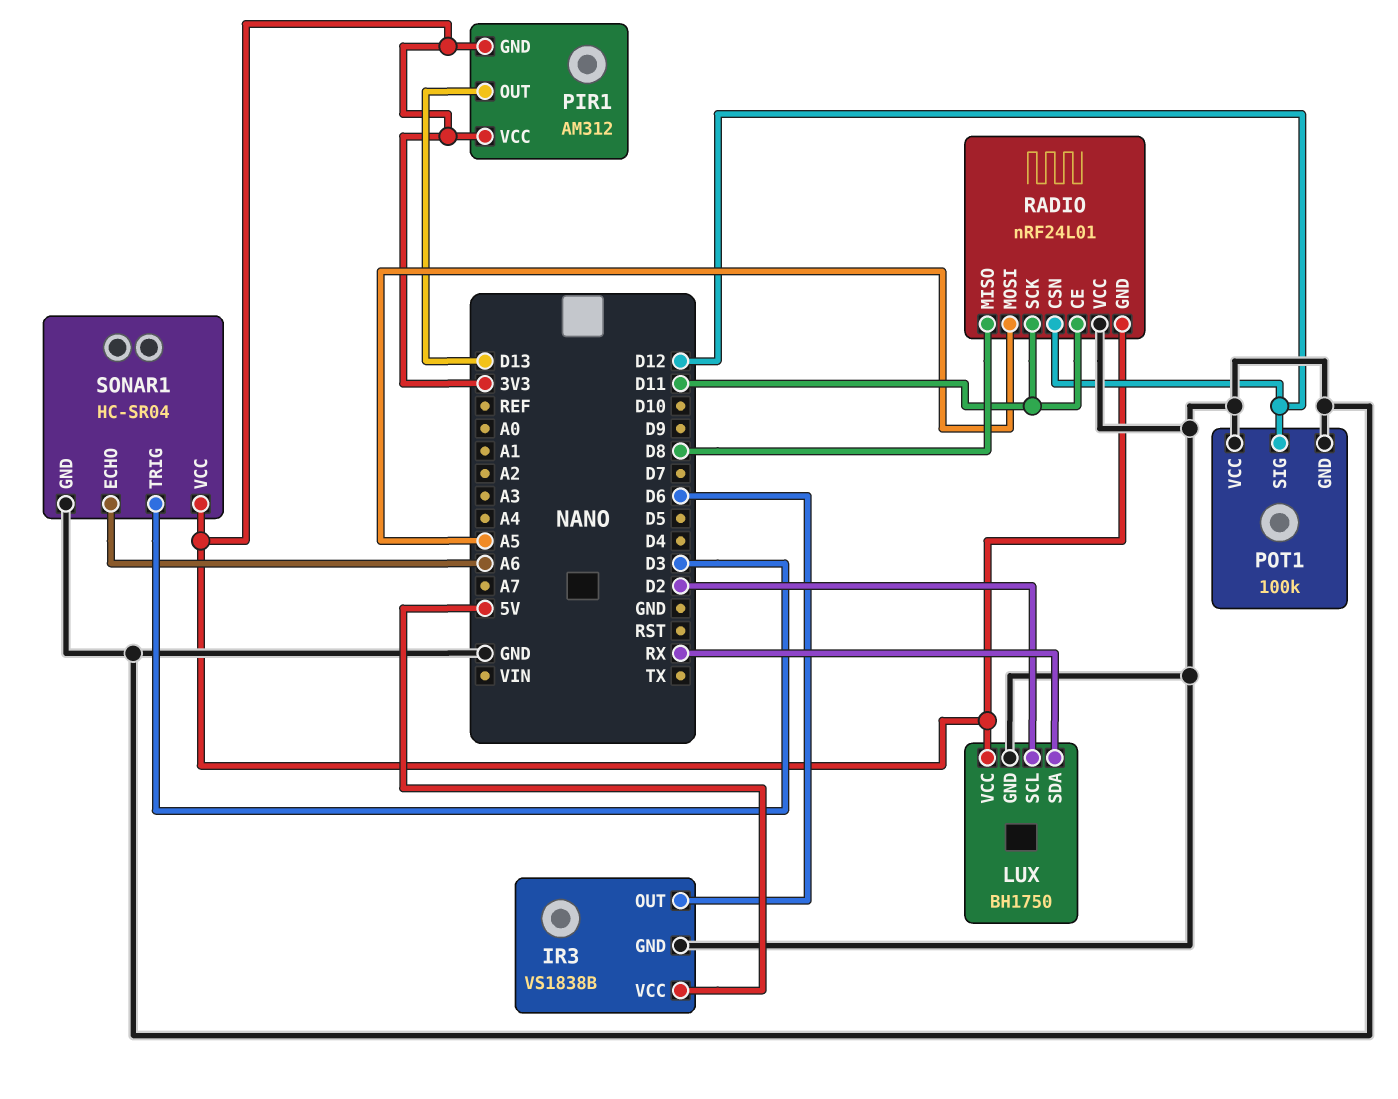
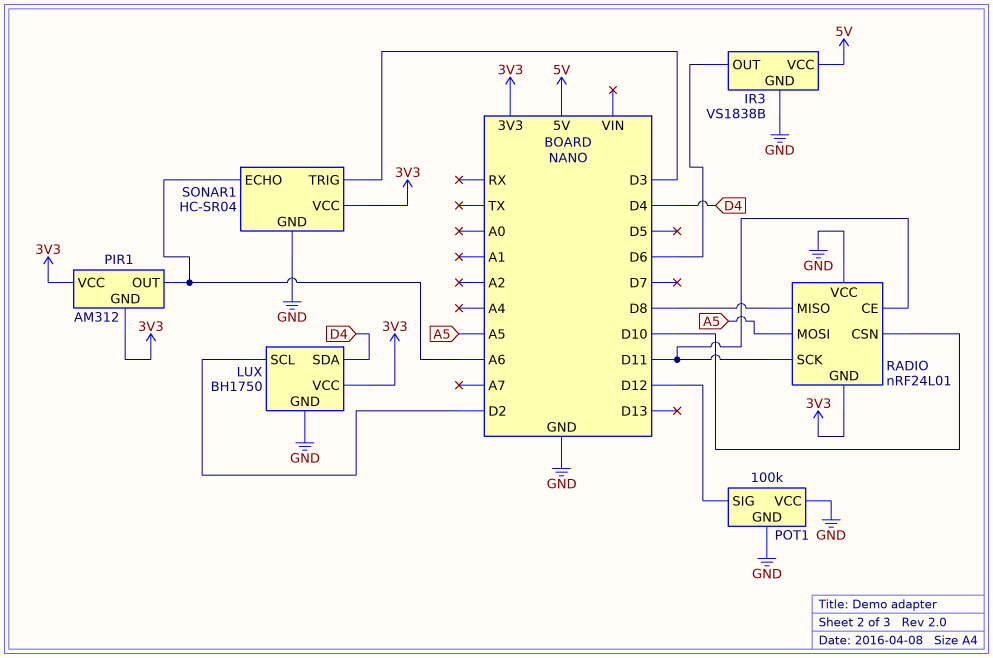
LUX pin SDA: RX -> D4
PIR1 pin OUT: D13 -> A6
RADIO pin CSN: D12 -> D10

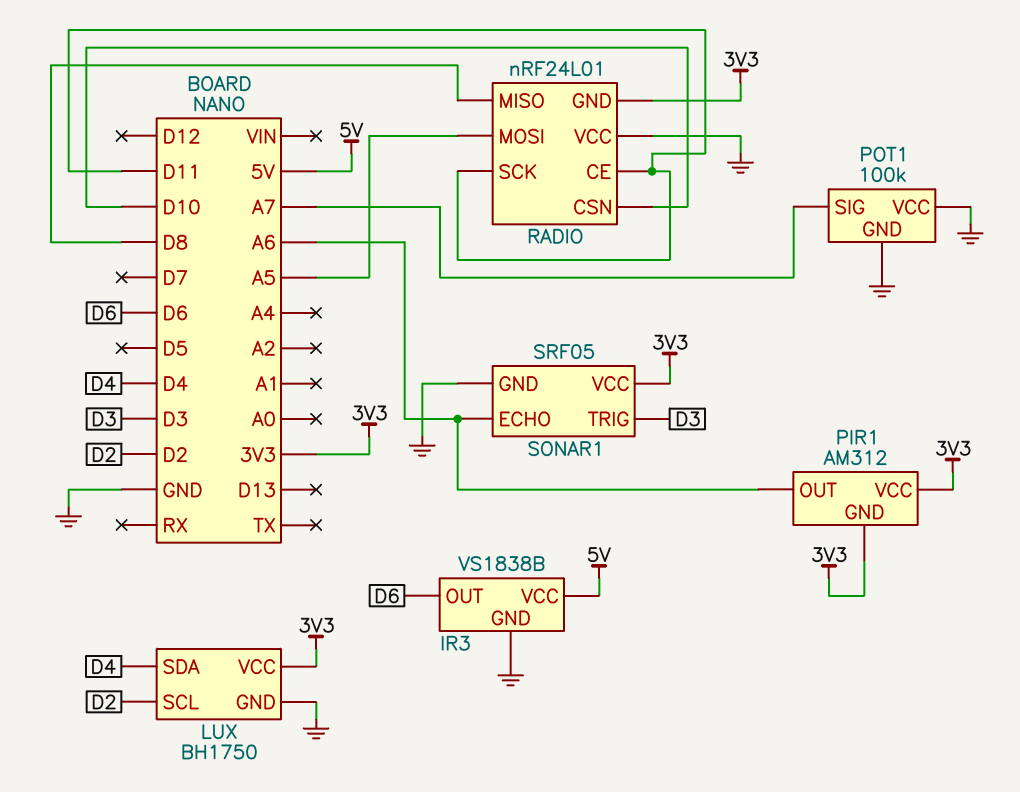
POT1 pin SIG: D12 -> A7
SONAR1: HC-SR04 -> SRF05

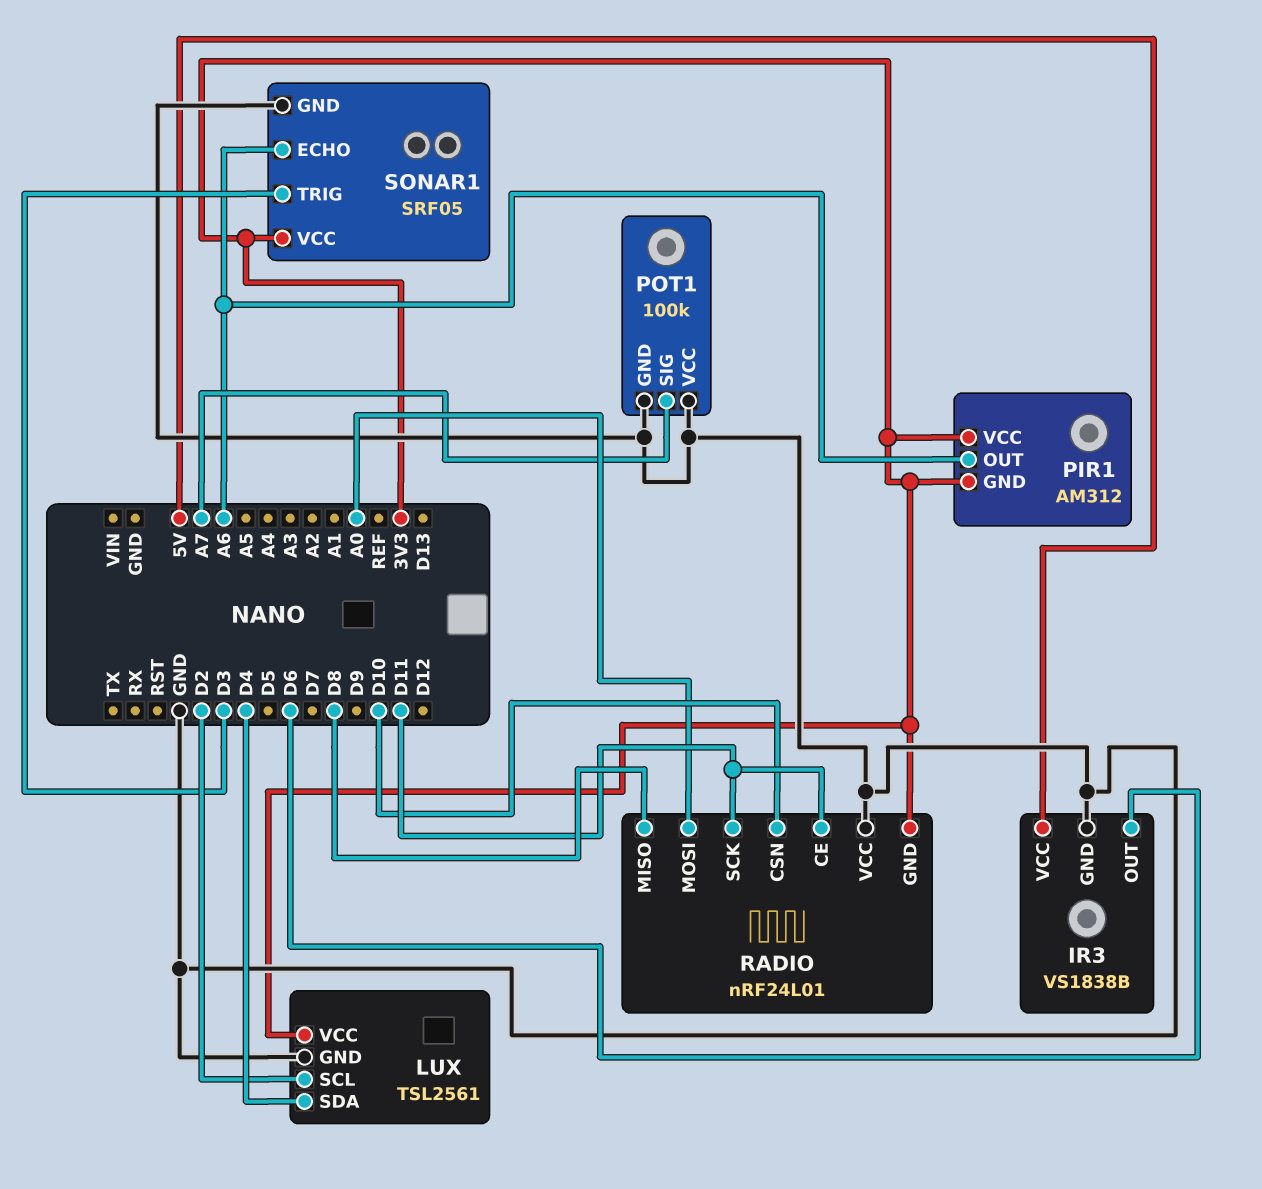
LUX: BH1750 -> TSL2561
RADIO pin MOSI: A5 -> A0

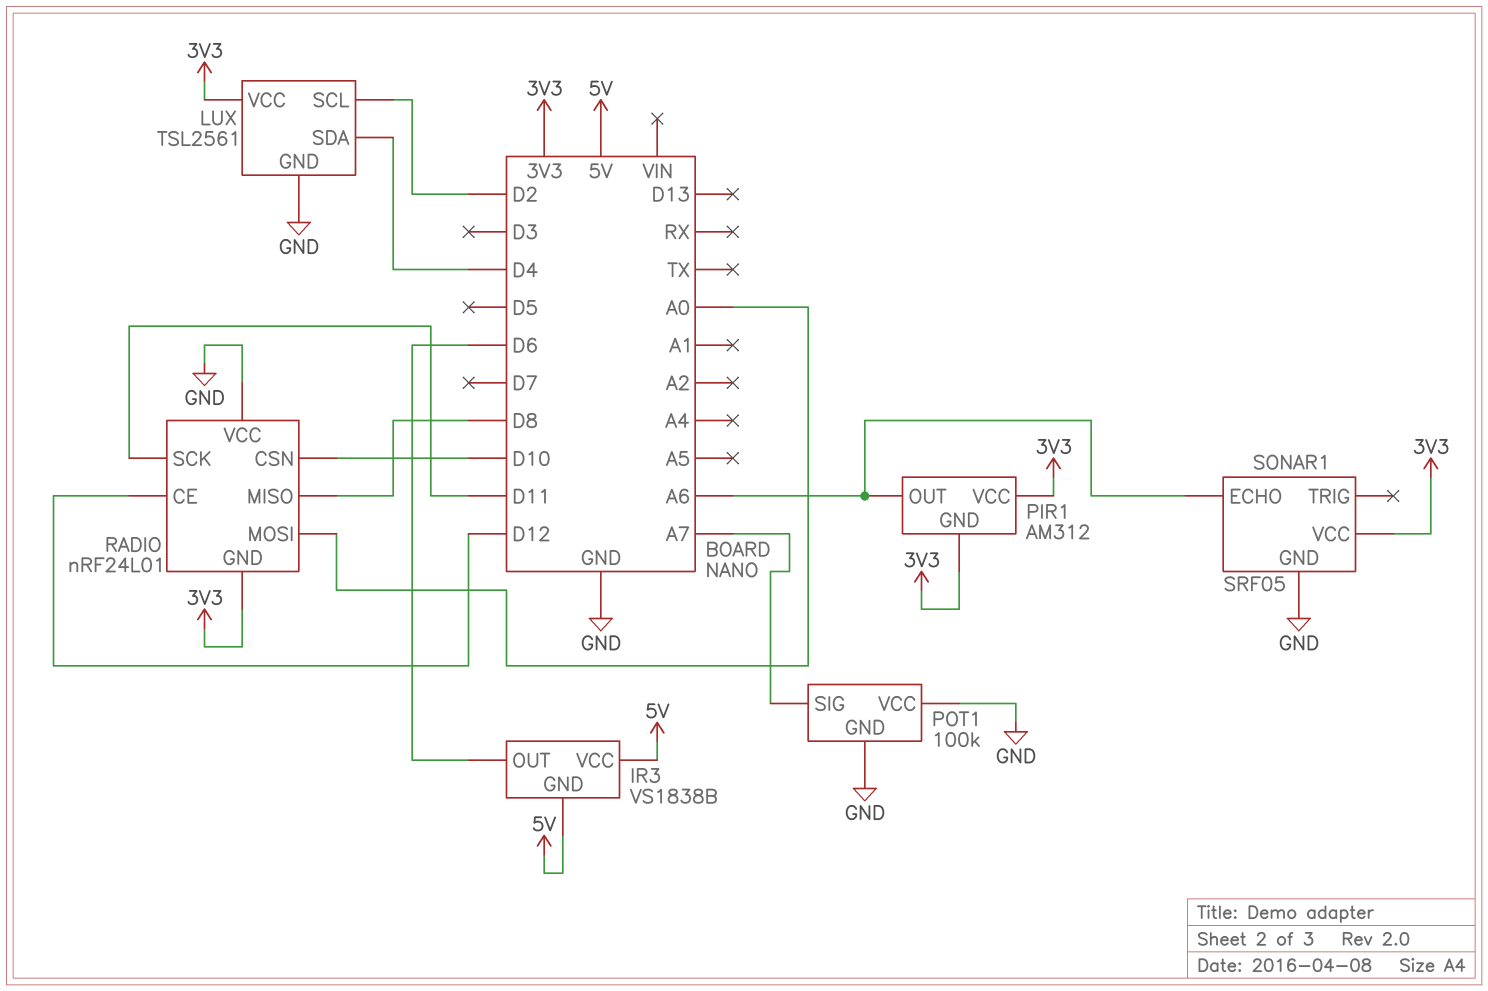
IR3 pin GND: GND -> 5V
RADIO pin CE: D11 -> D12
SONAR1 pin TRIG: D3 -> none

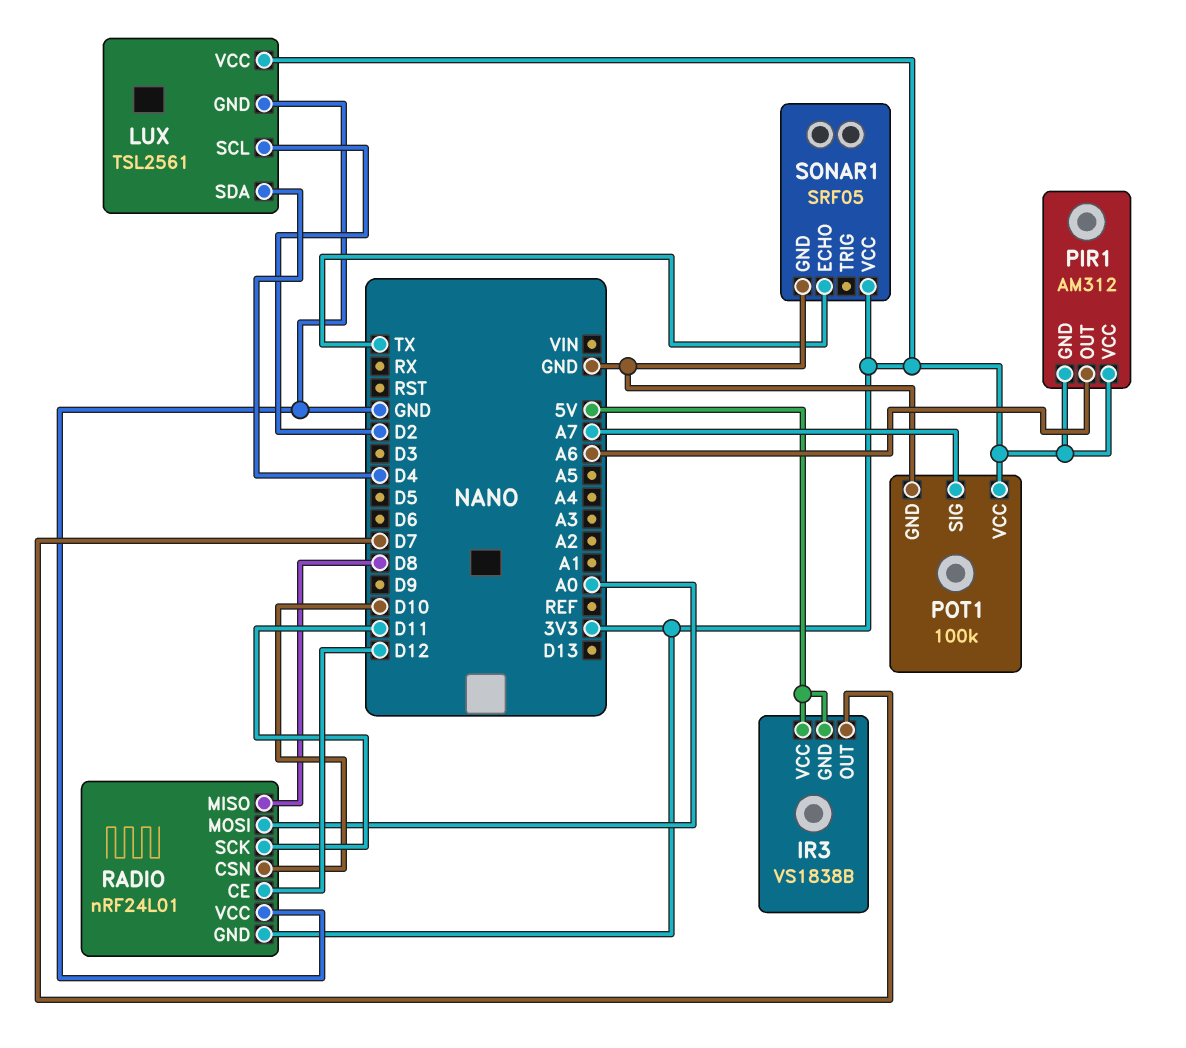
IR3 pin OUT: D6 -> D7
POT1 pin VCC: GND -> 3V3
SONAR1 pin ECHO: A6 -> TX

